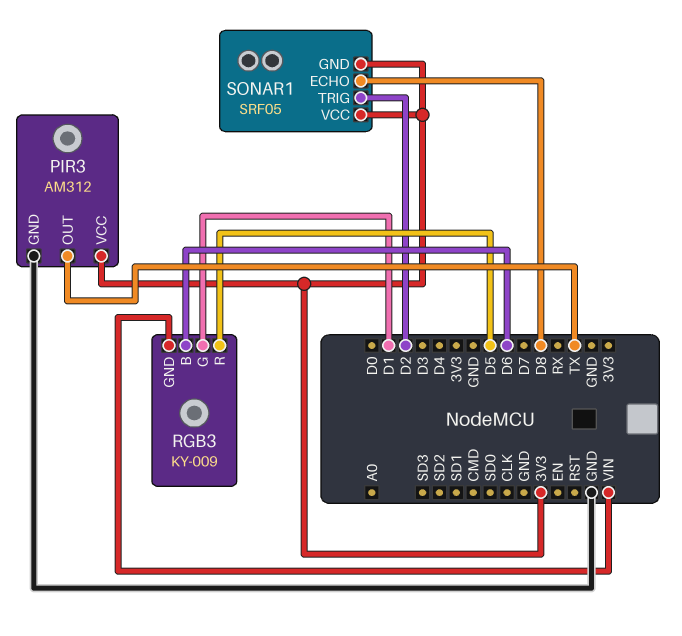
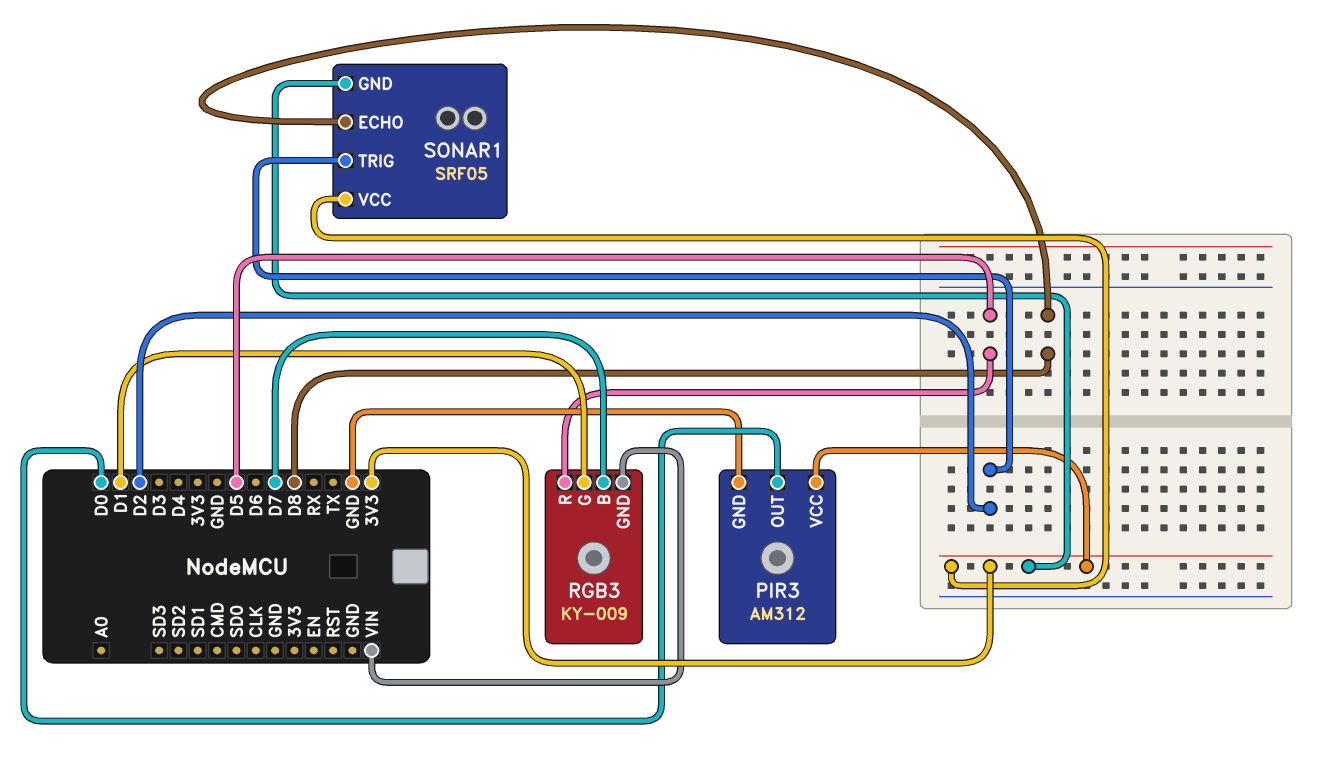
PIR3 pin OUT: TX -> D0
RGB3 pin B: D6 -> D7

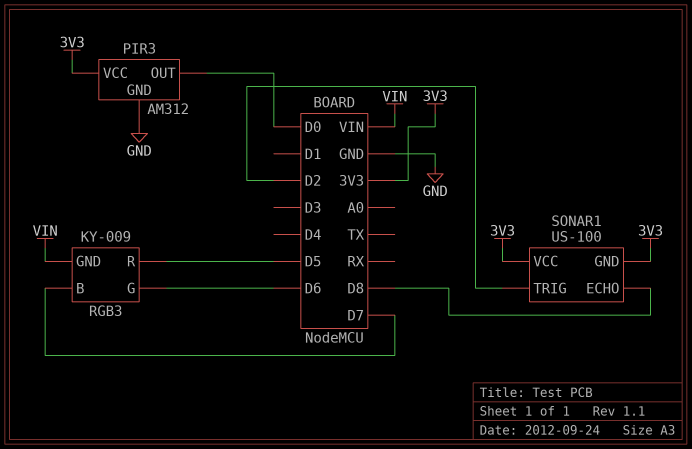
RGB3 pin G: D1 -> D6
SONAR1: SRF05 -> US-100

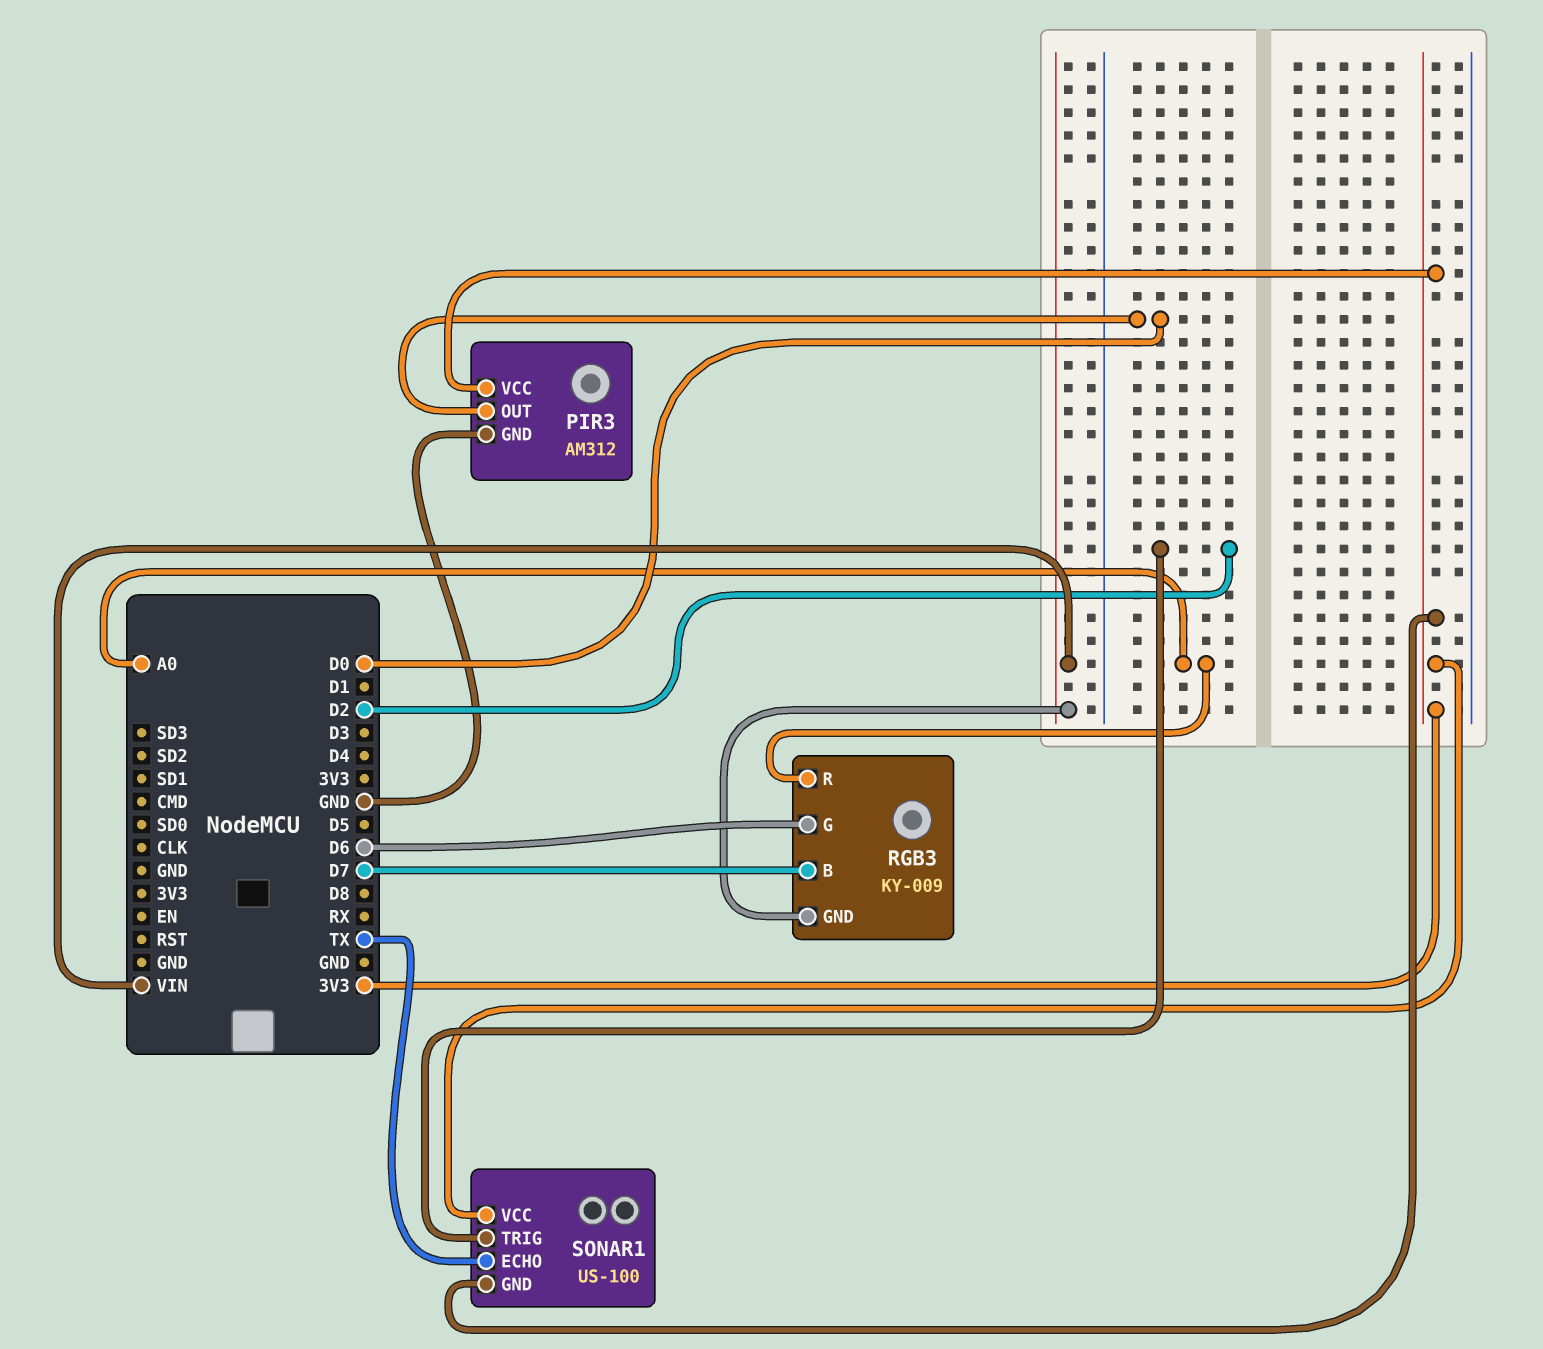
RGB3 pin R: D5 -> A0
SONAR1 pin ECHO: D8 -> TX

